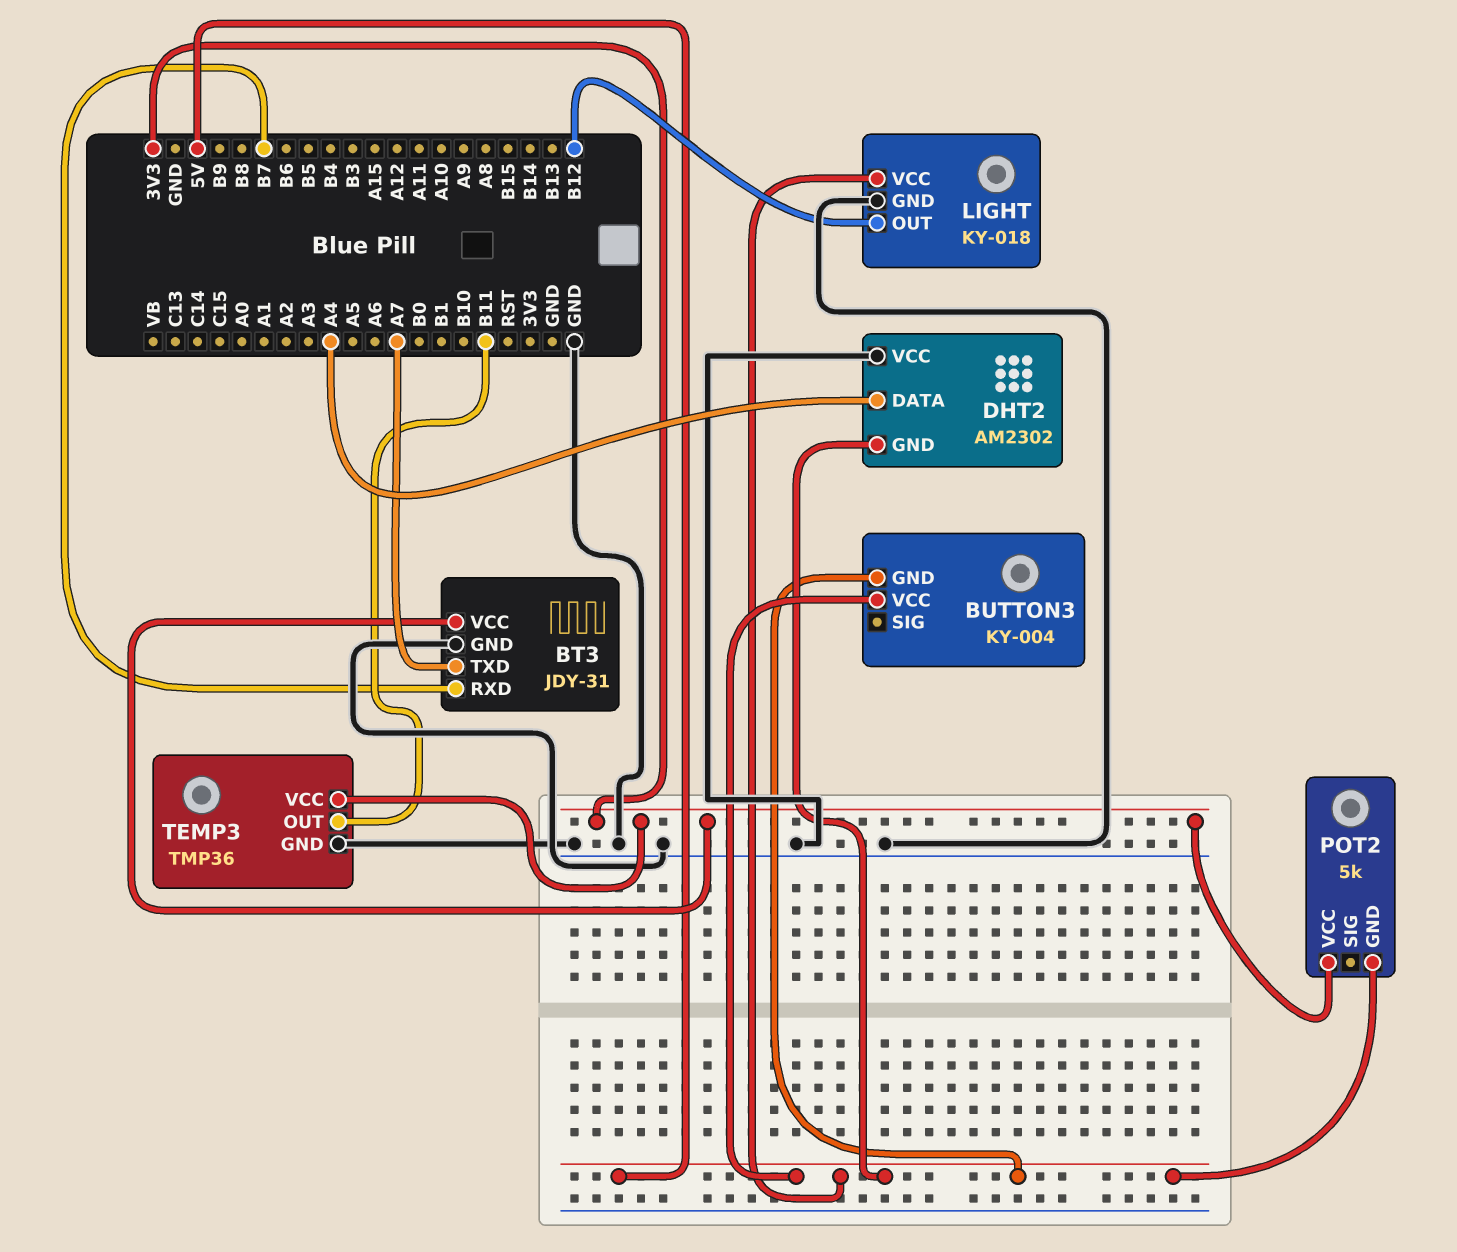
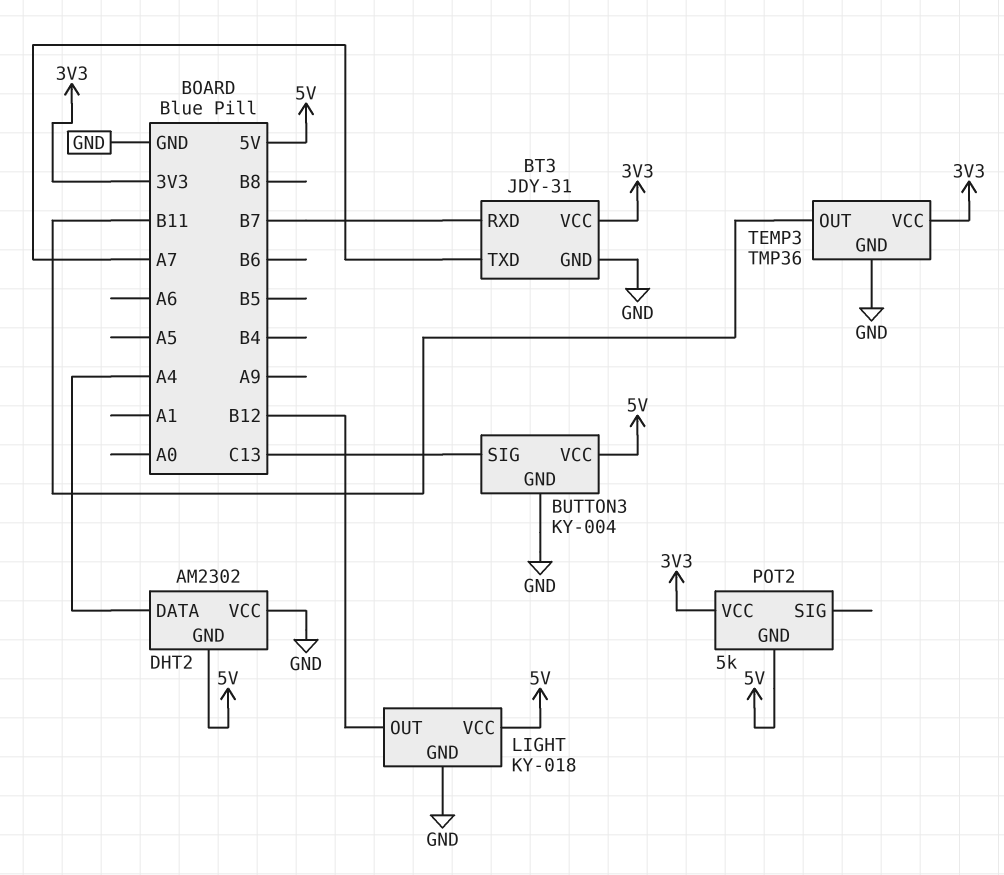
BUTTON3 pin GND: 5V -> GND
BUTTON3 pin SIG: none -> C13

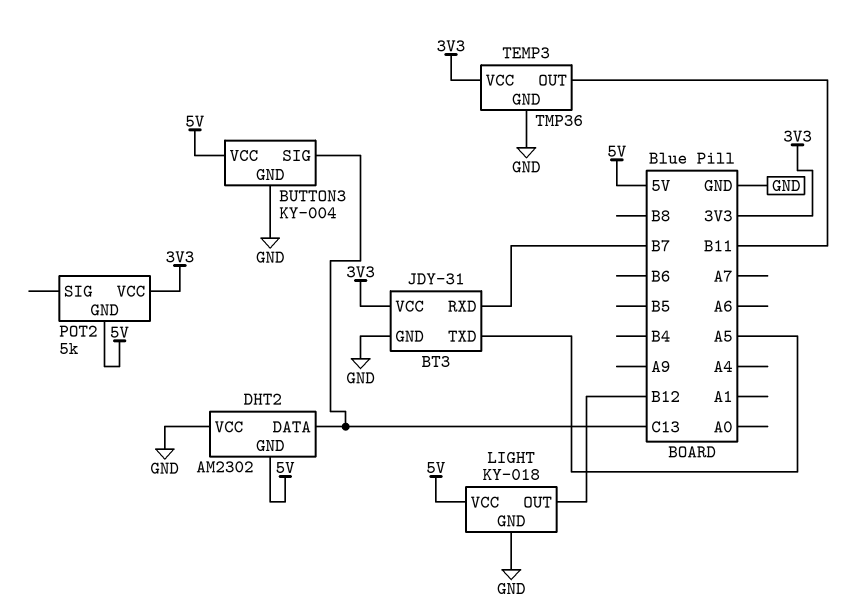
BT3 pin TXD: A7 -> A5
DHT2 pin DATA: A4 -> C13

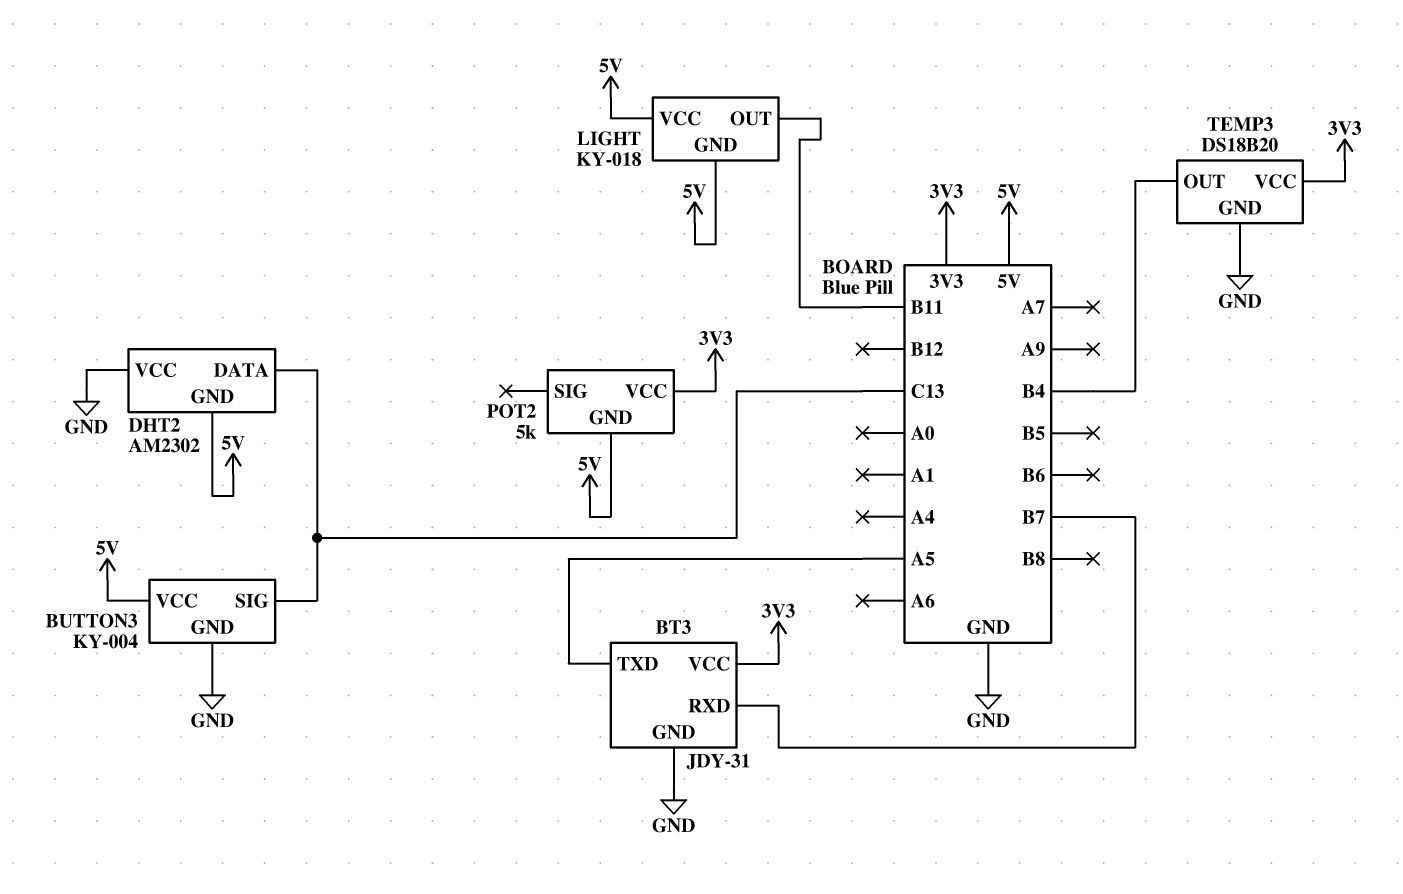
LIGHT pin GND: GND -> 5V
LIGHT pin OUT: B12 -> B11
TEMP3: TMP36 -> DS18B20
TEMP3 pin OUT: B11 -> B4

